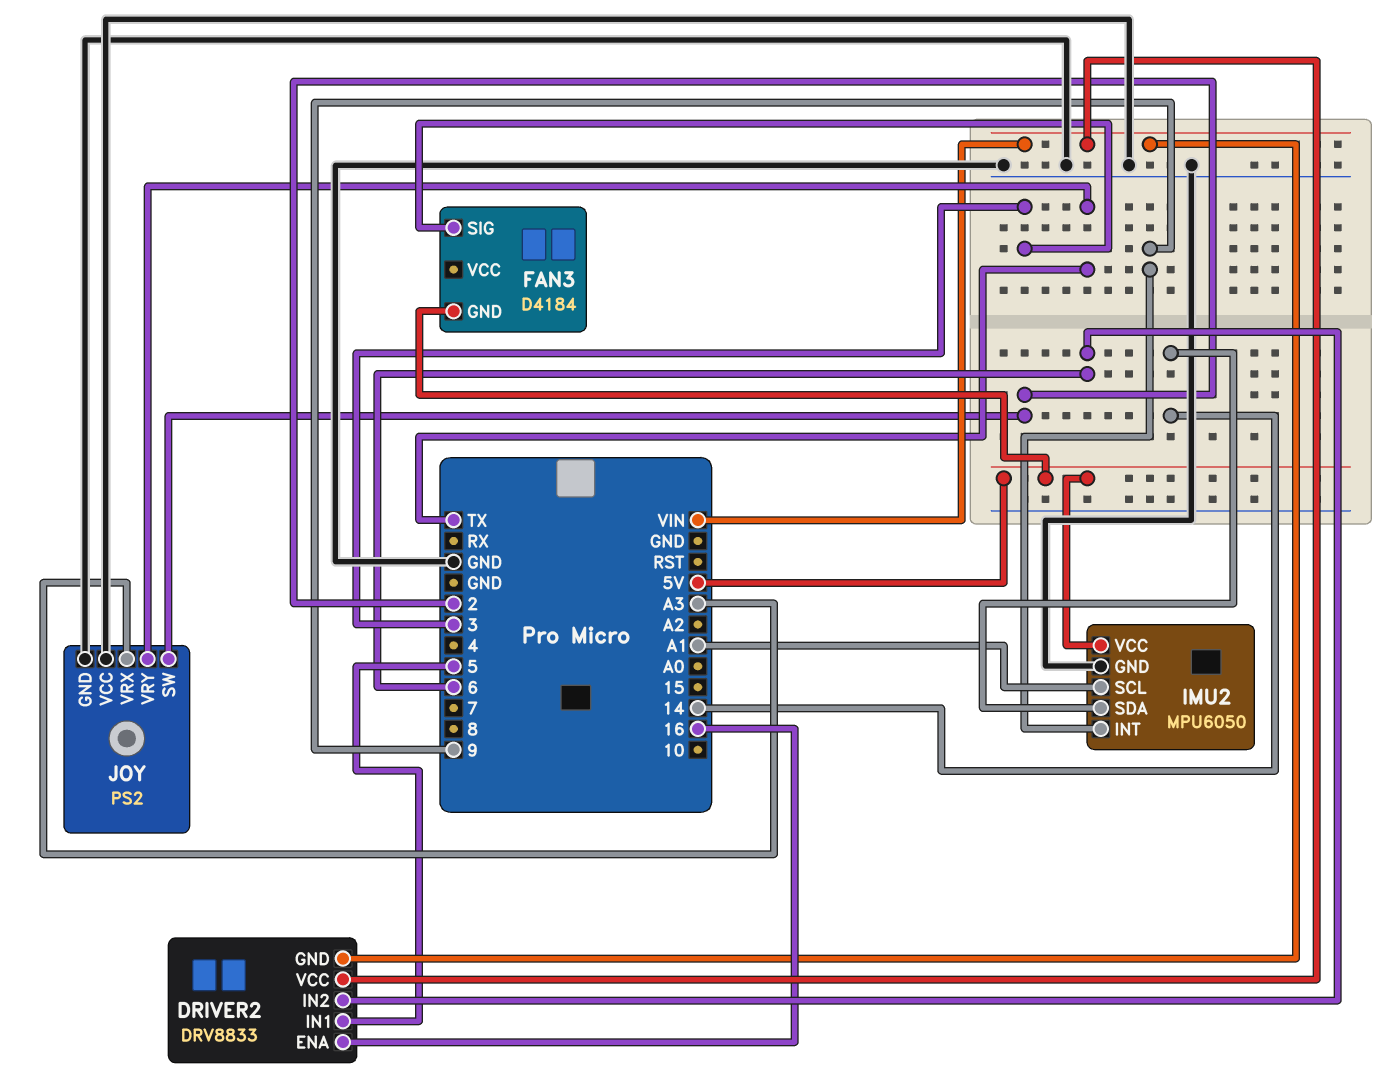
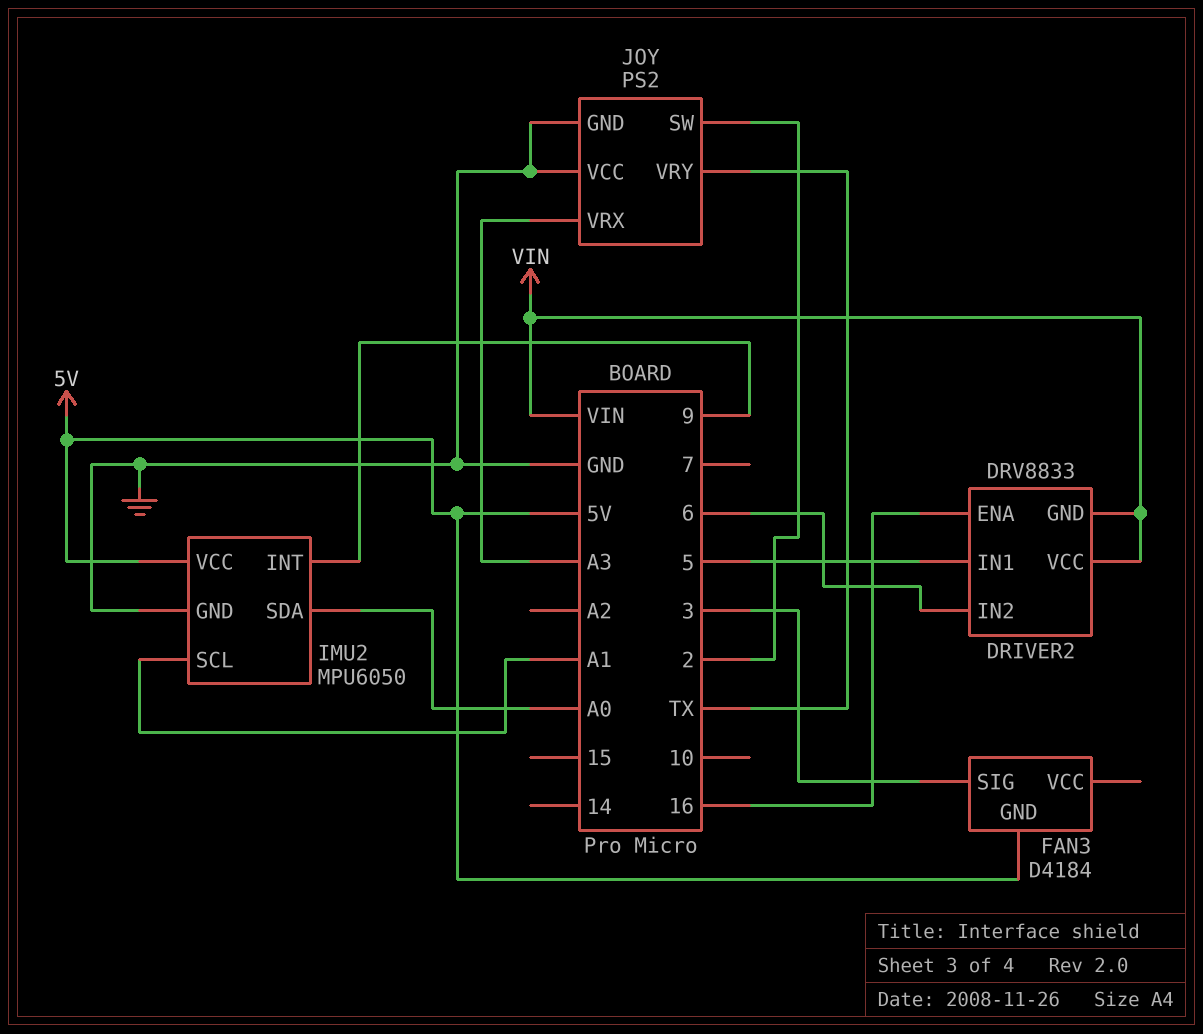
IMU2 pin SDA: 14 -> A0

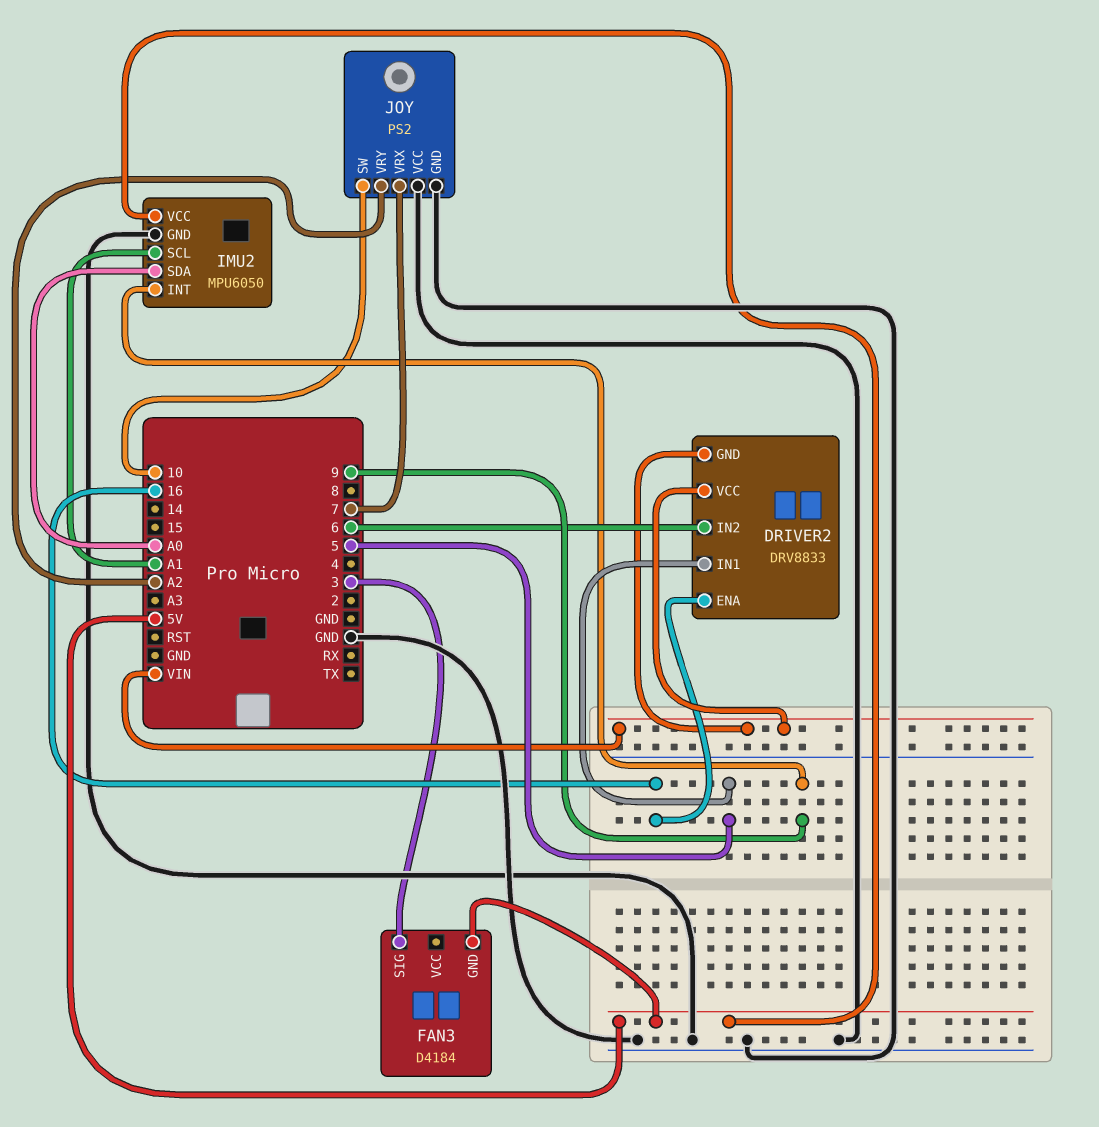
JOY pin SW: 2 -> 10
JOY pin VRX: A3 -> 7
JOY pin VRY: TX -> A2

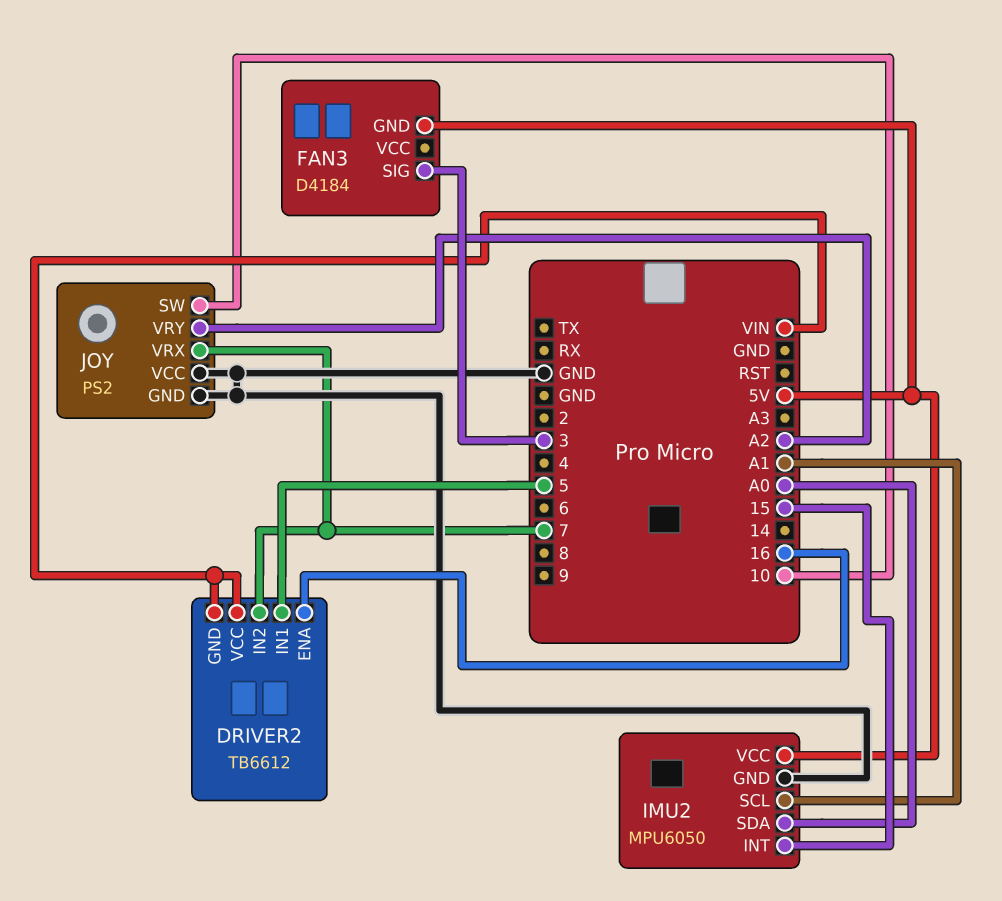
DRIVER2: DRV8833 -> TB6612
DRIVER2 pin IN2: 6 -> 7
IMU2 pin INT: 9 -> 15

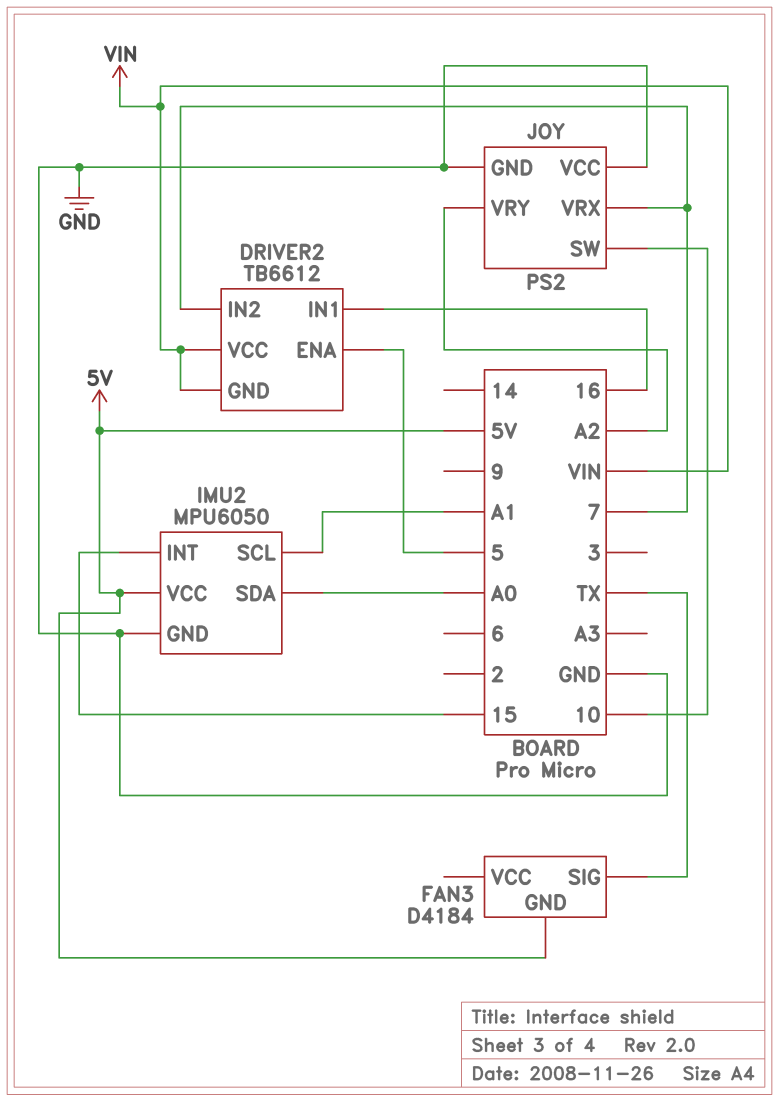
DRIVER2 pin ENA: 16 -> 5
DRIVER2 pin IN1: 5 -> 16
FAN3 pin SIG: 3 -> TX

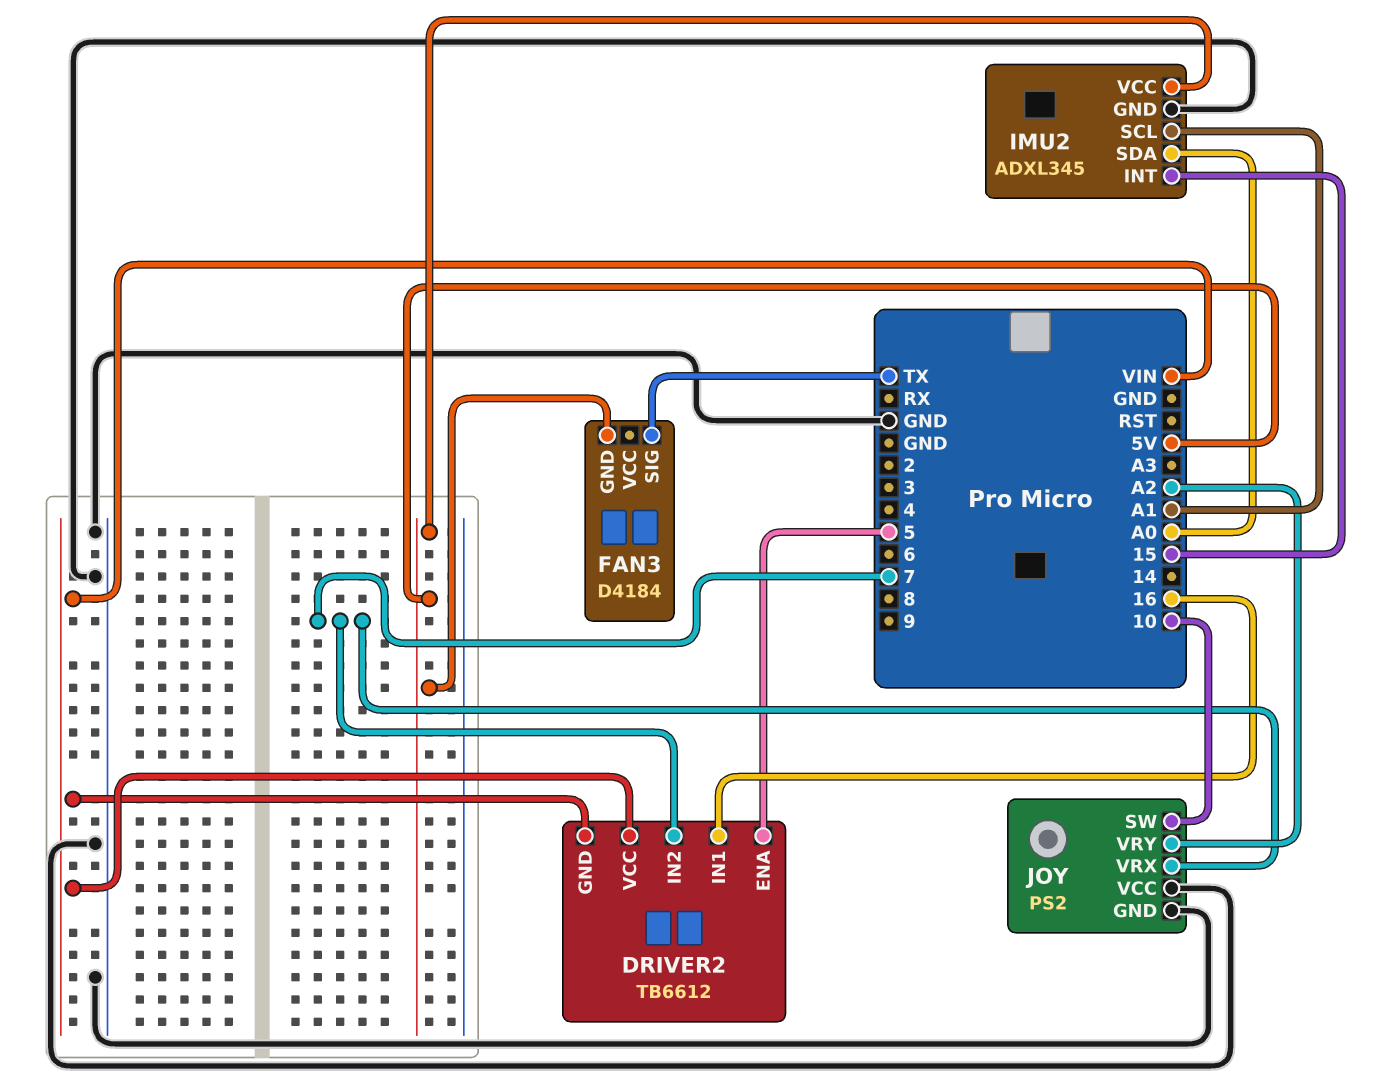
IMU2: MPU6050 -> ADXL345

